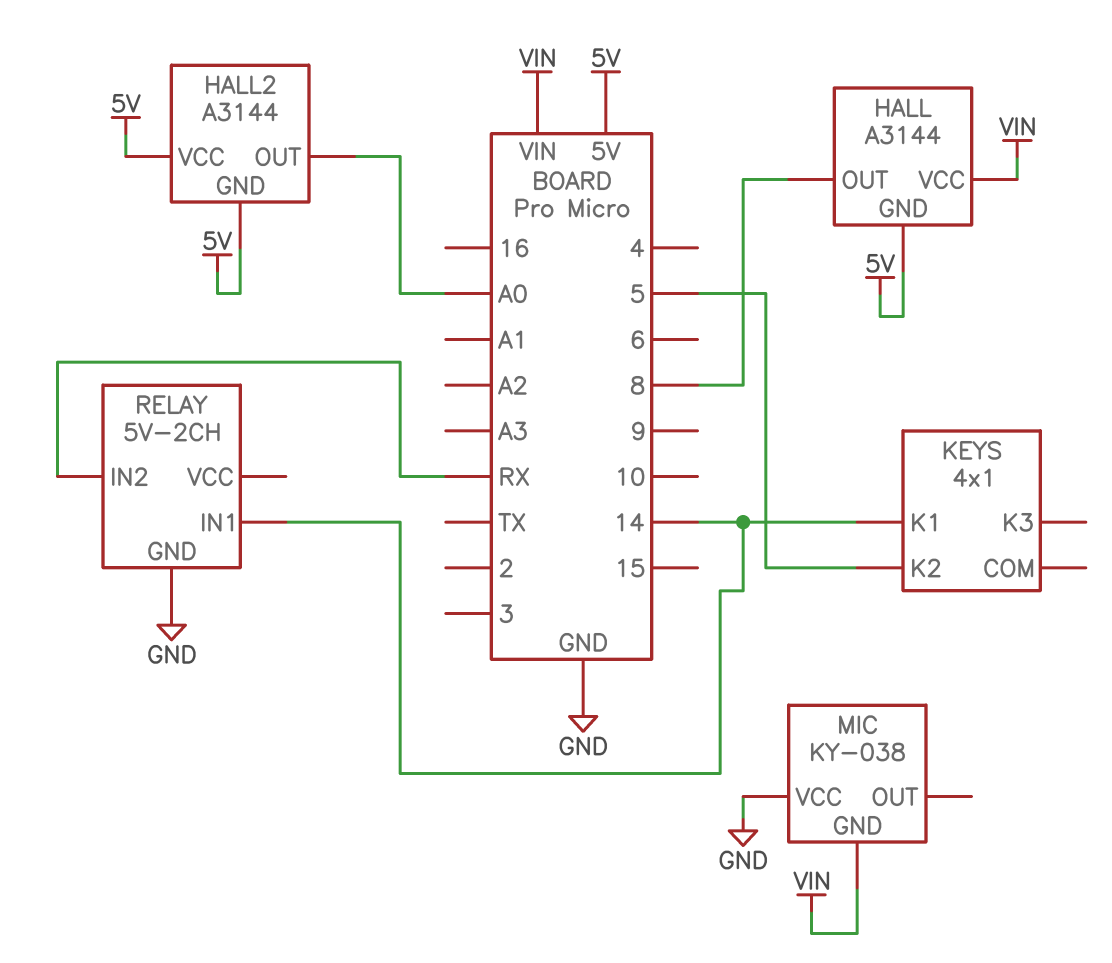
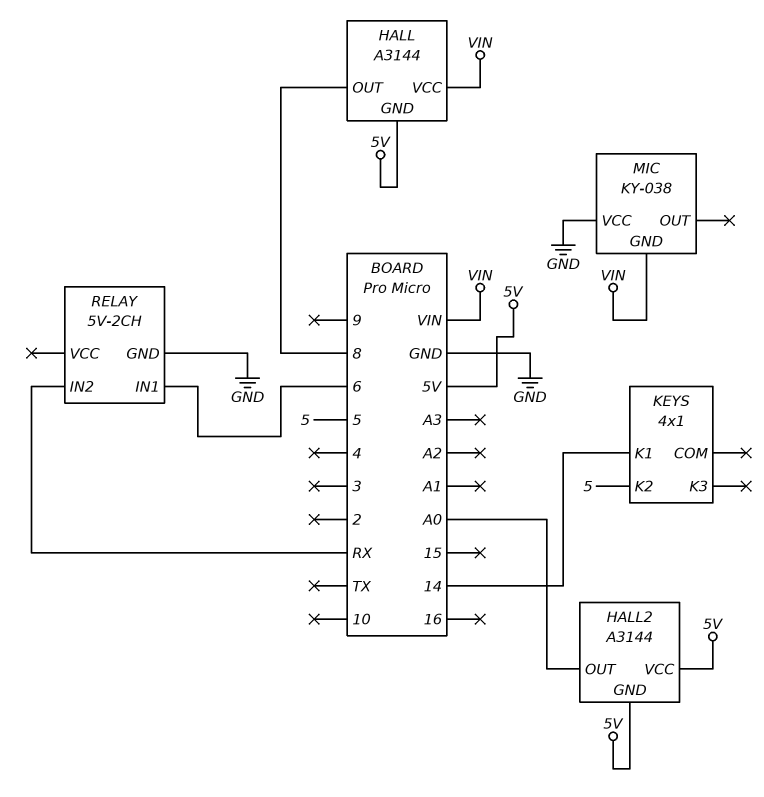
RELAY pin IN1: 14 -> 6

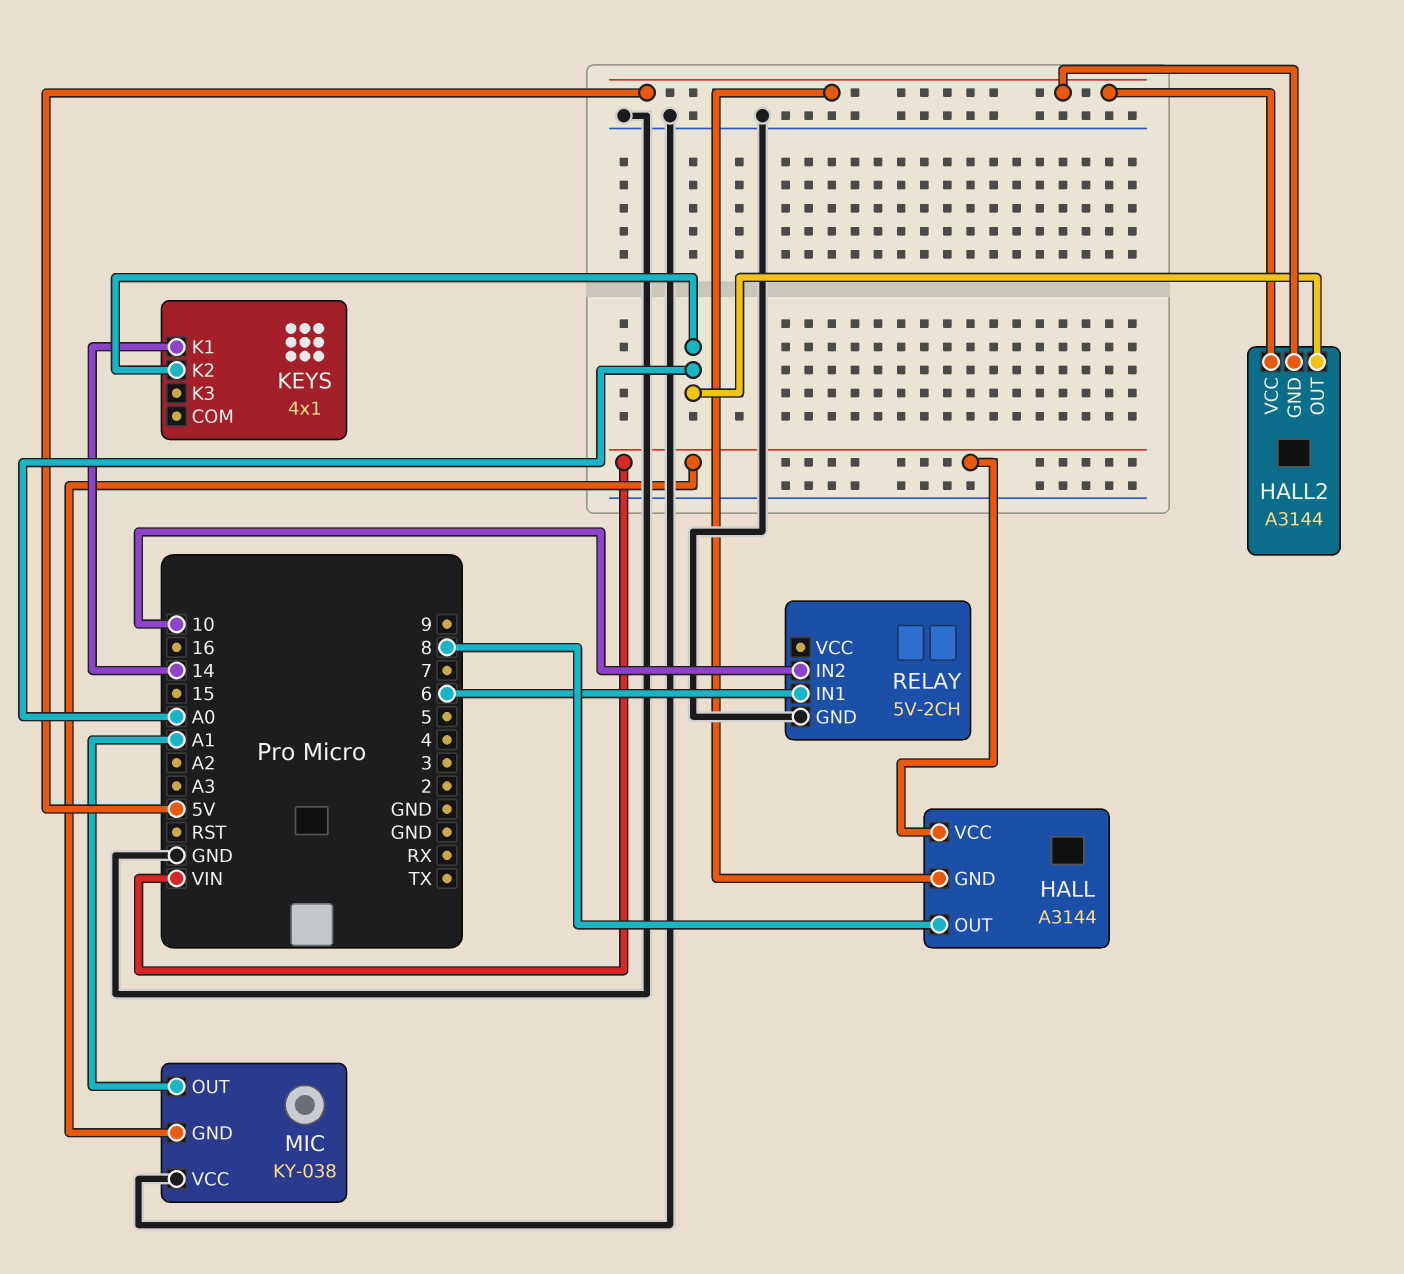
KEYS pin K2: 5 -> A0
MIC pin OUT: none -> A1
RELAY pin IN2: RX -> 10

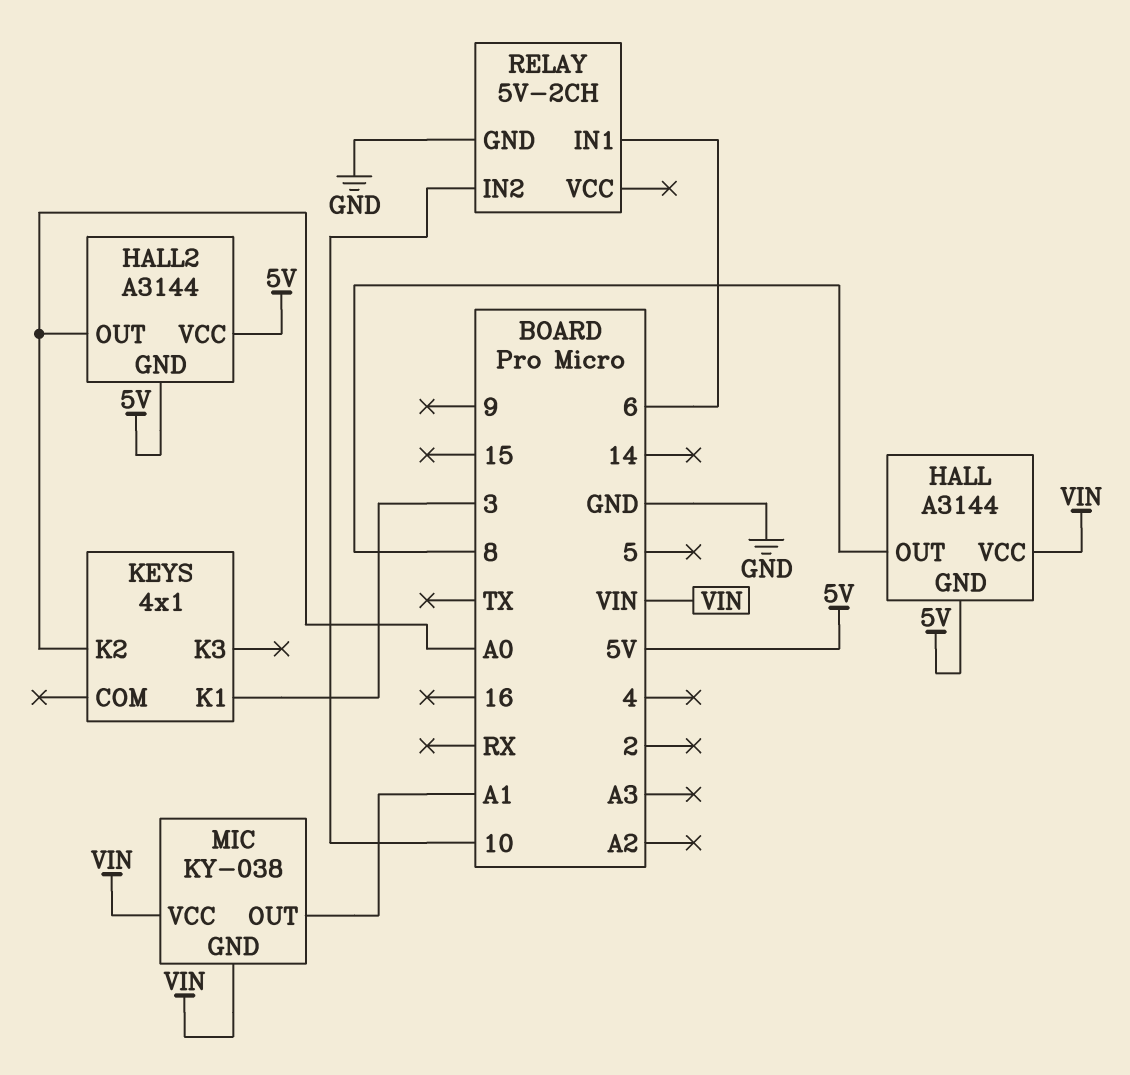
KEYS pin K1: 14 -> 3
MIC pin VCC: GND -> VIN

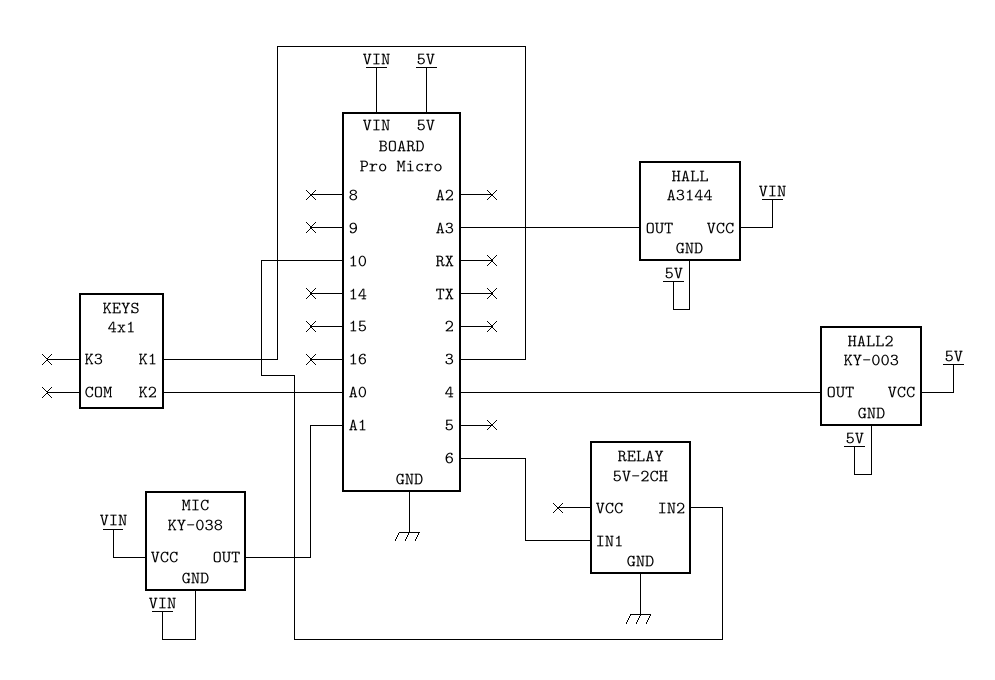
HALL pin OUT: 8 -> A3
HALL2: A3144 -> KY-003
HALL2 pin OUT: A0 -> 4

